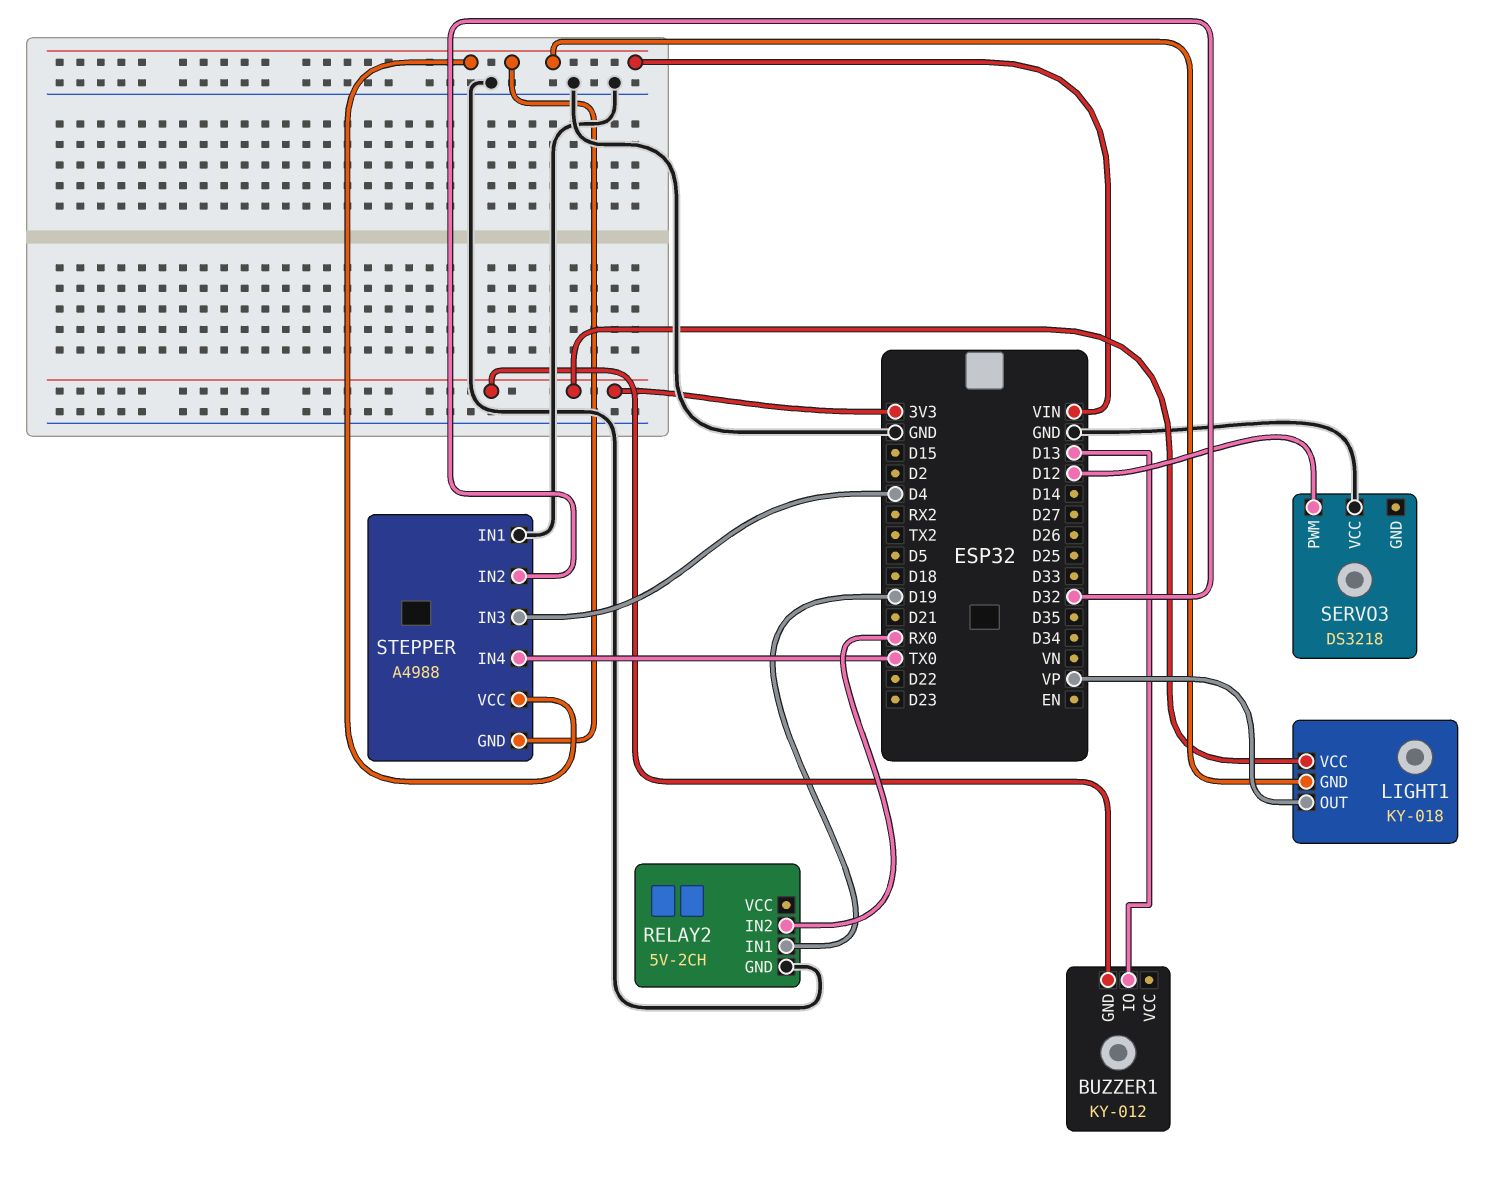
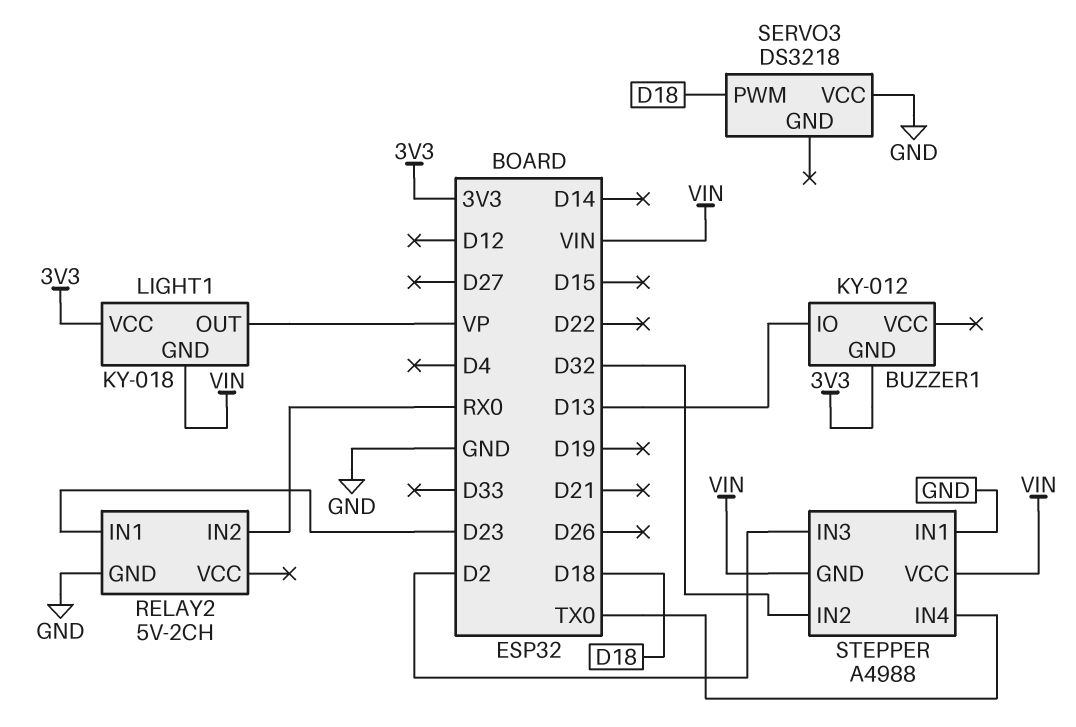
RELAY2 pin IN1: D19 -> D23
SERVO3 pin PWM: D12 -> D18
STEPPER pin IN3: D4 -> D2

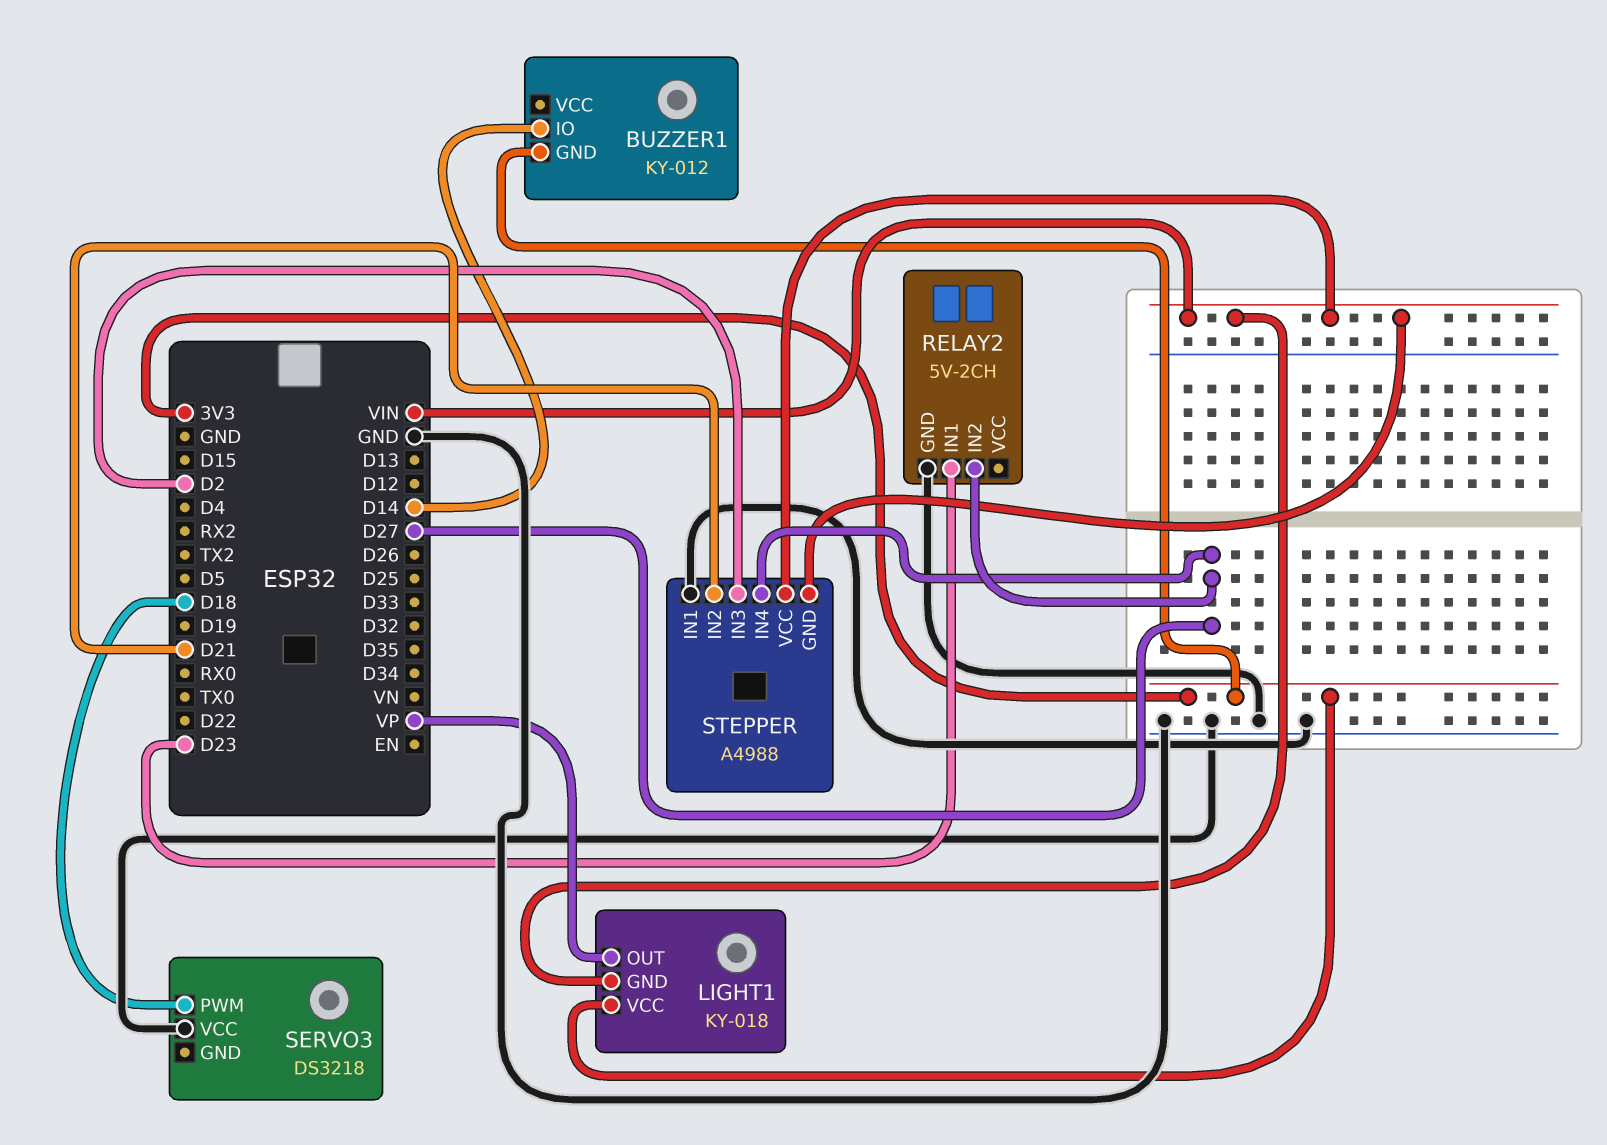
BUZZER1 pin IO: D13 -> D14
RELAY2 pin IN2: RX0 -> D27
STEPPER pin IN2: D32 -> D21
STEPPER pin IN4: TX0 -> D27

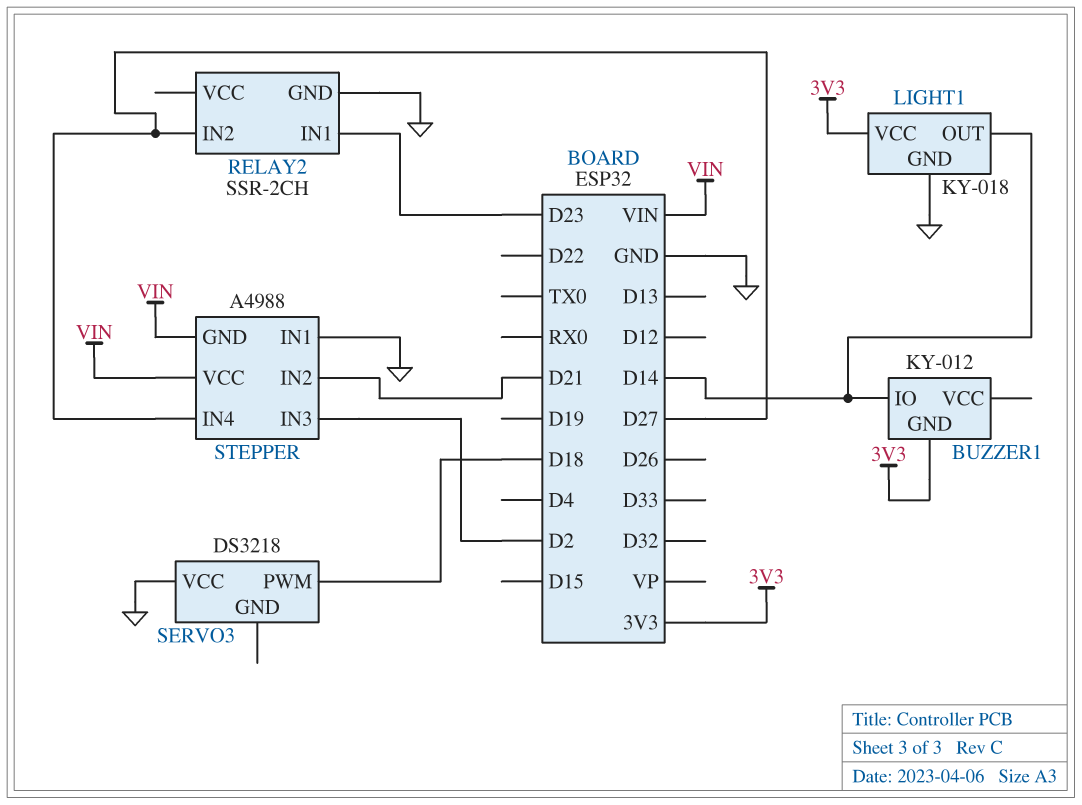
LIGHT1 pin GND: VIN -> GND
LIGHT1 pin OUT: VP -> D14
RELAY2: 5V-2CH -> SSR-2CH

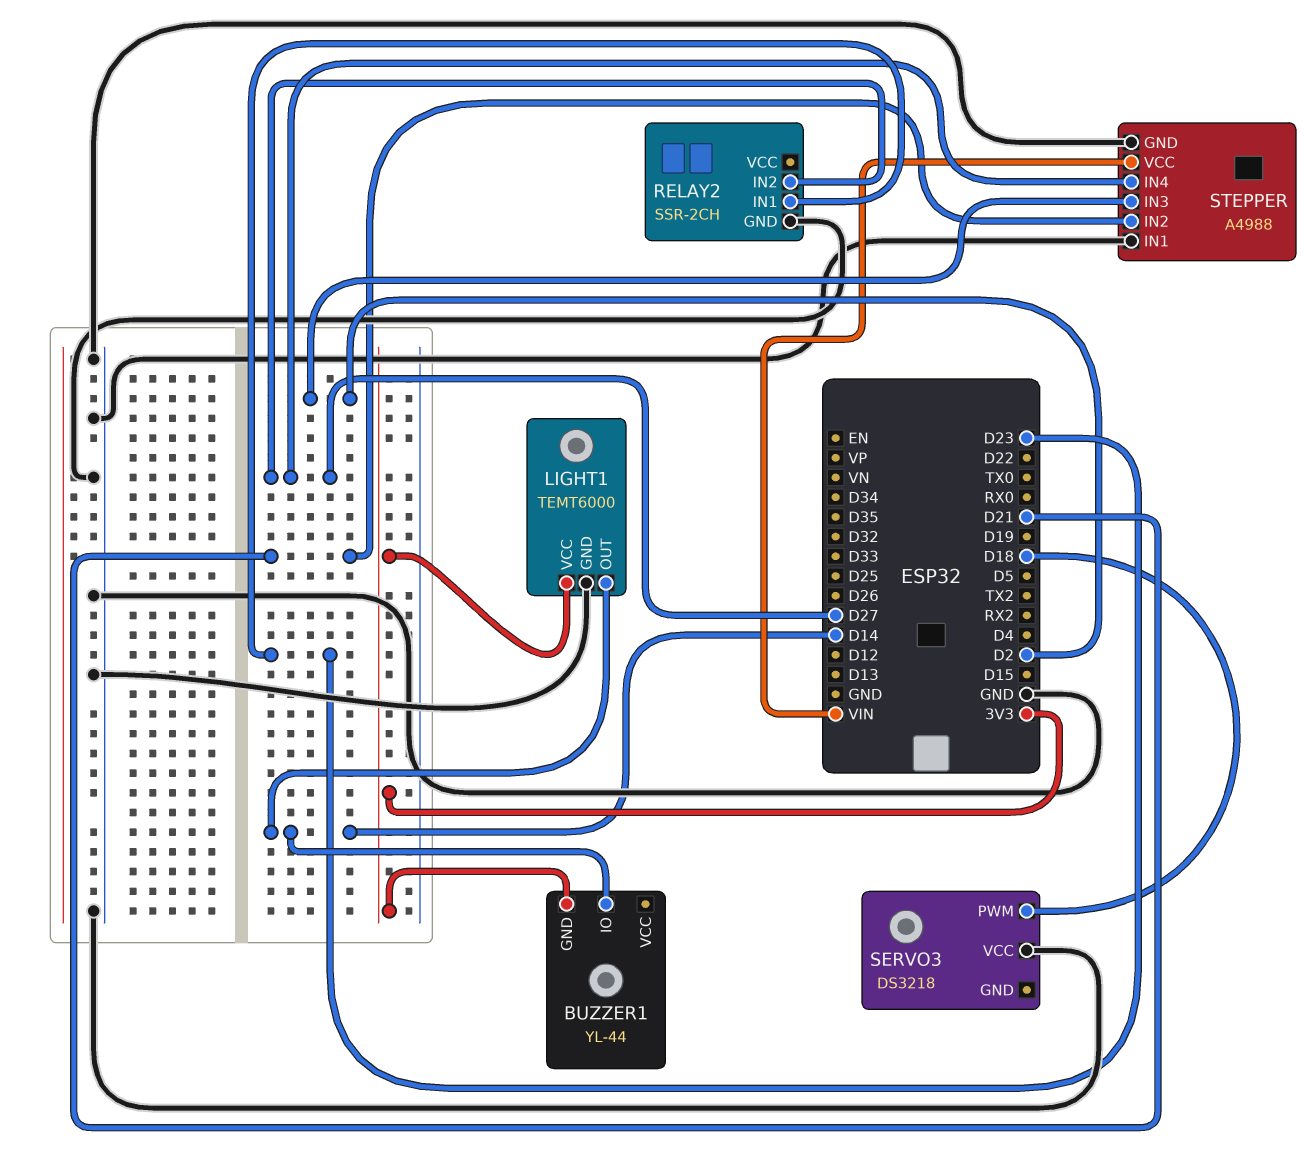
BUZZER1: KY-012 -> YL-44
LIGHT1: KY-018 -> TEMT6000
STEPPER pin GND: VIN -> GND

